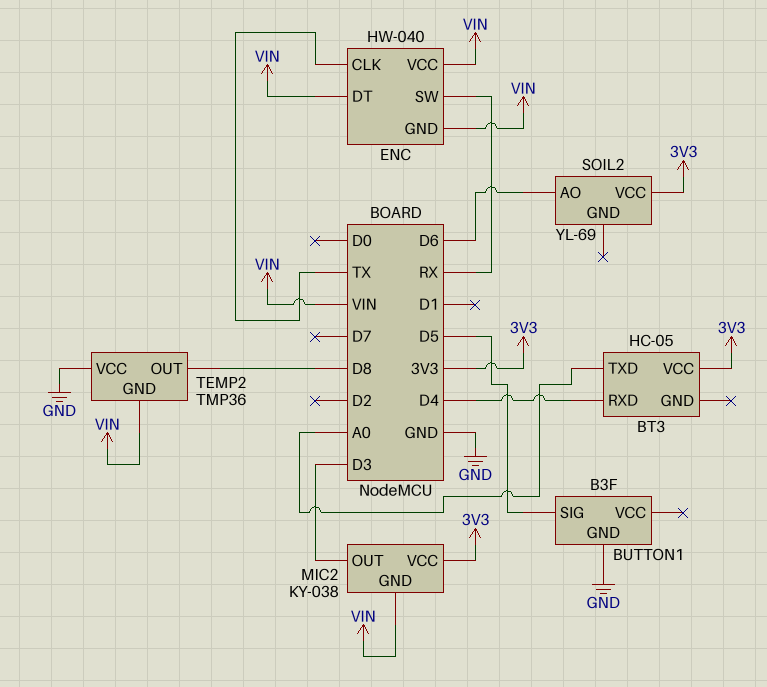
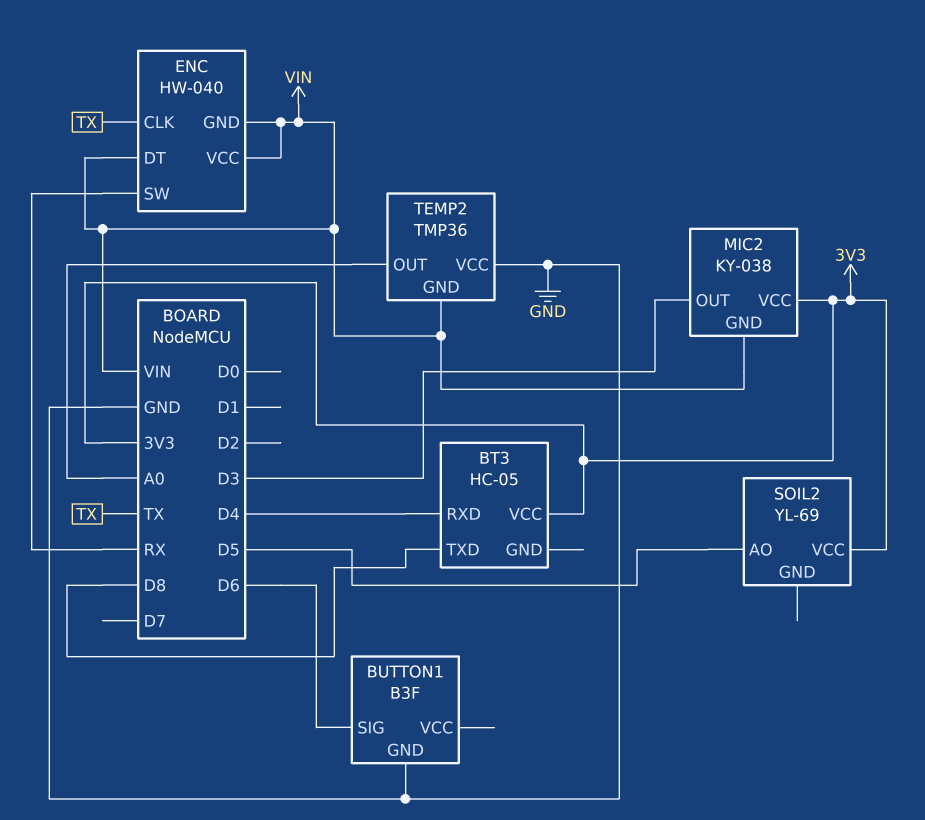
BT3 pin TXD: A0 -> D8
BUTTON1 pin SIG: D5 -> D6
SOIL2 pin AO: D6 -> D5
TEMP2 pin OUT: D8 -> A0

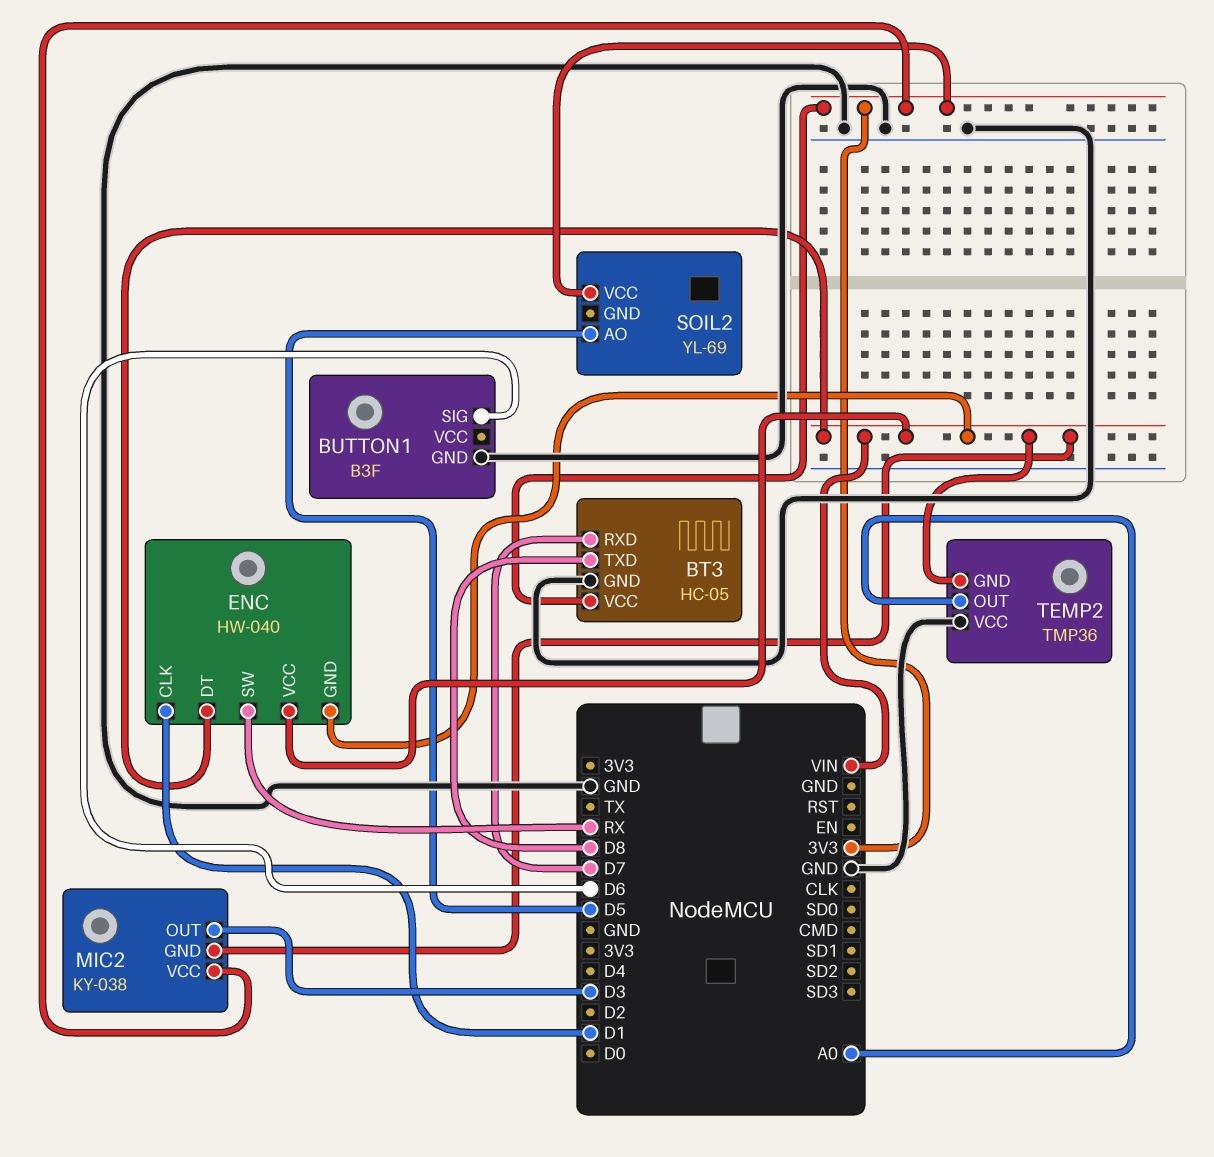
BT3 pin GND: none -> GND
BT3 pin RXD: D4 -> D7
ENC pin CLK: TX -> D1

